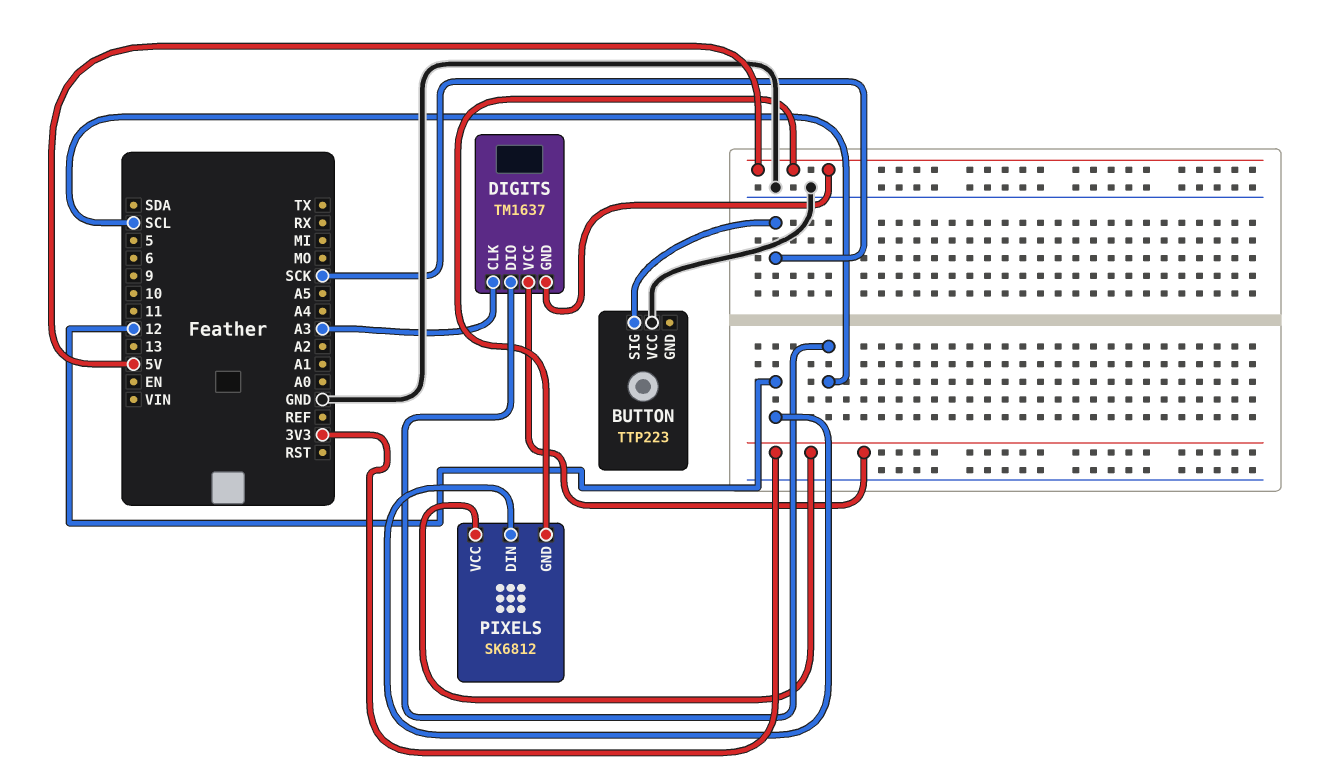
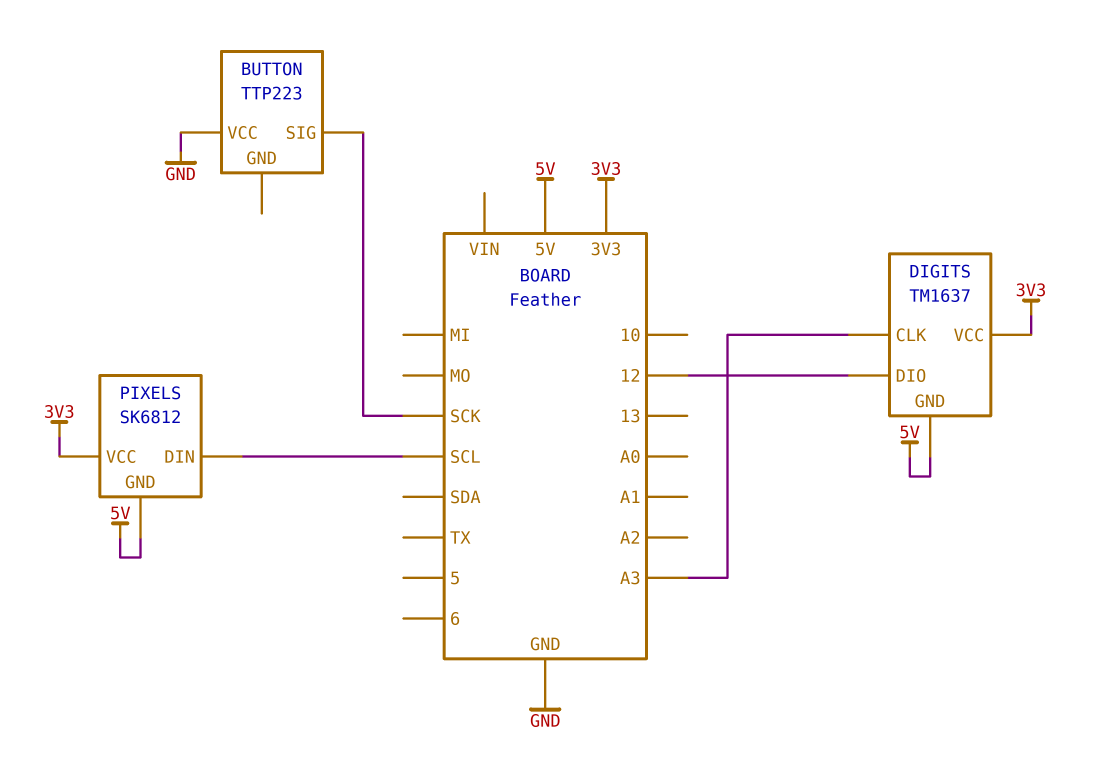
DIGITS pin DIO: SCL -> 12
PIXELS pin DIN: 12 -> SCL

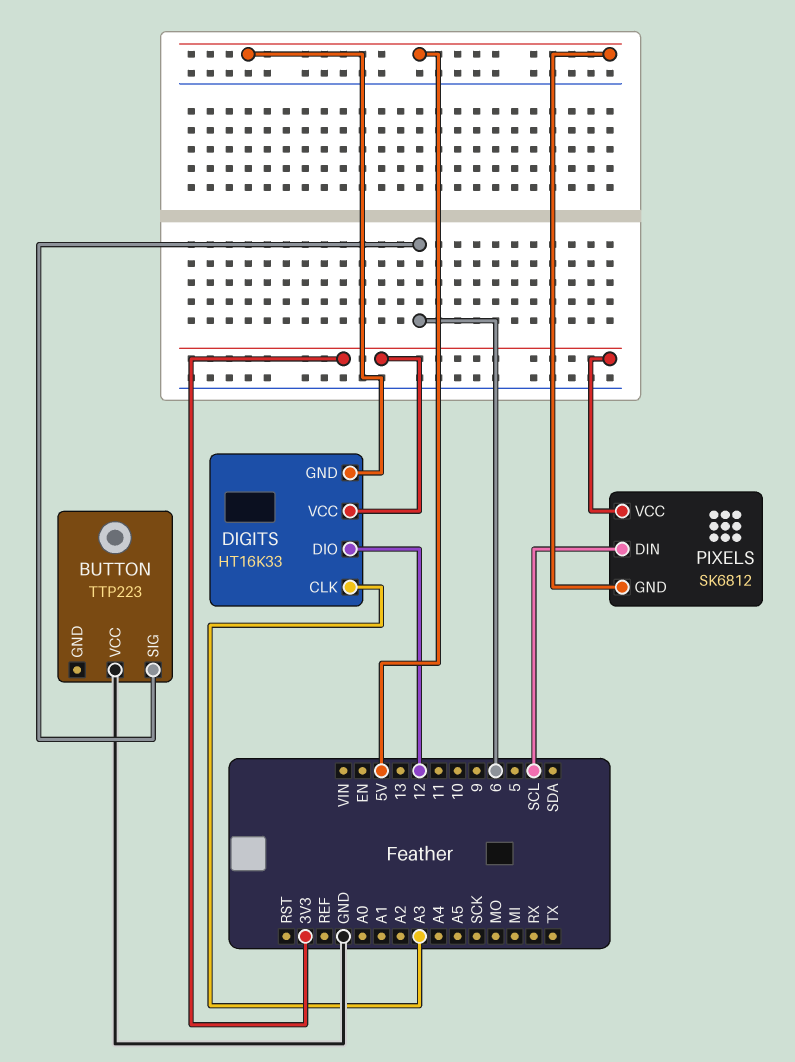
BUTTON pin SIG: SCK -> 6
DIGITS: TM1637 -> HT16K33

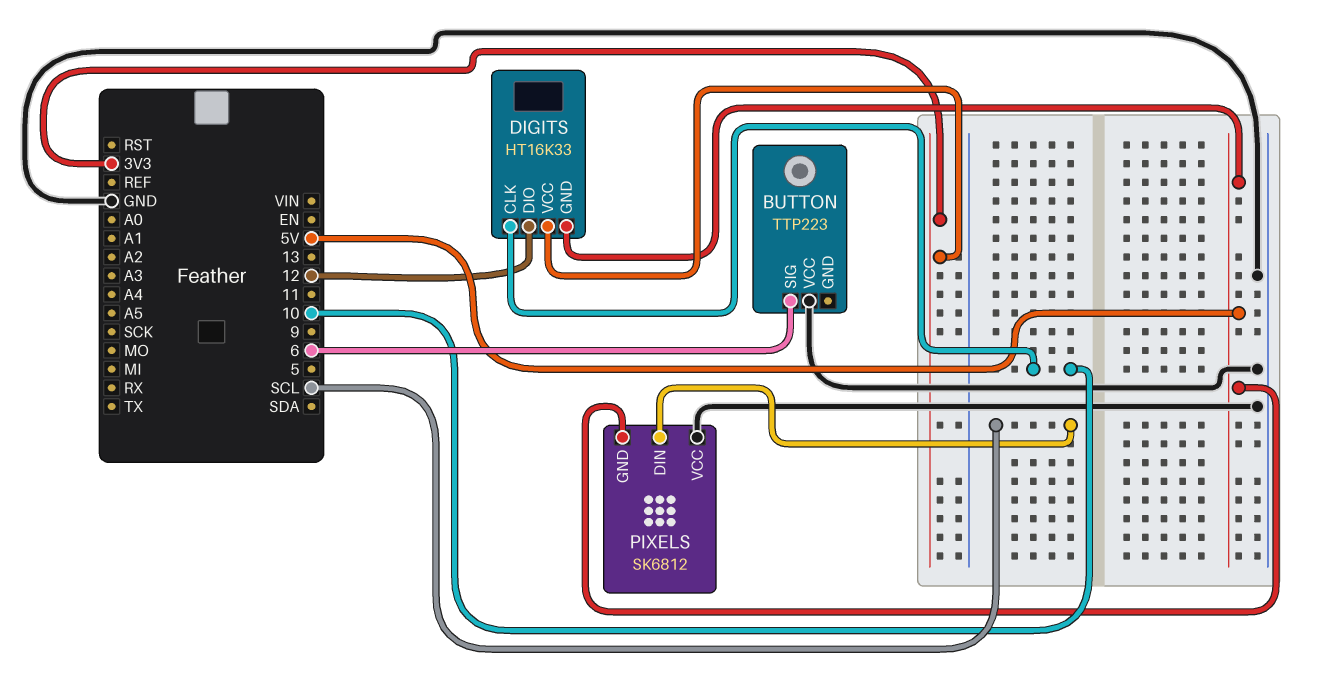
DIGITS pin CLK: A3 -> 10
PIXELS pin VCC: 3V3 -> GND

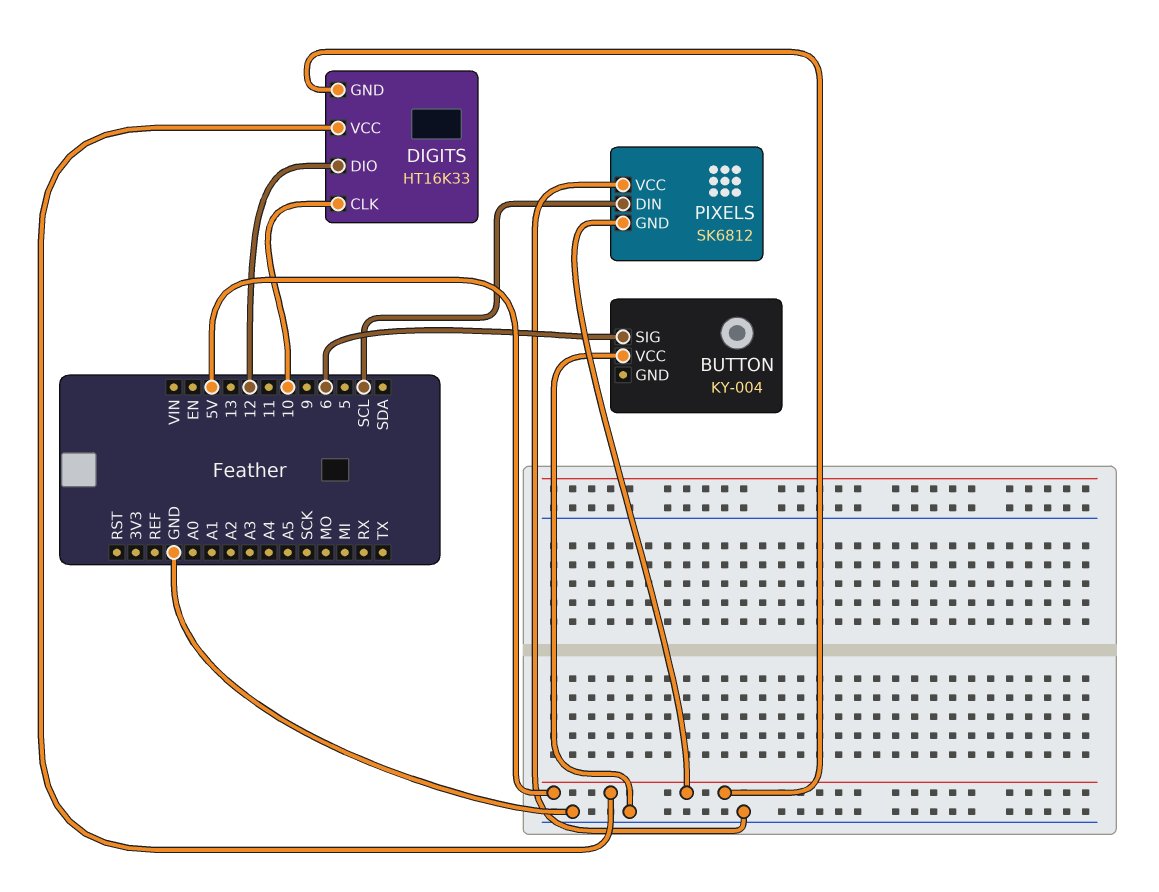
BUTTON: TTP223 -> KY-004
DIGITS pin VCC: 3V3 -> 5V

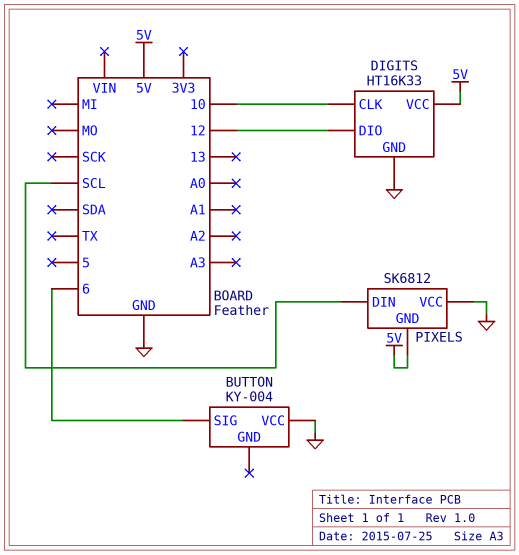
DIGITS pin GND: 5V -> GND

